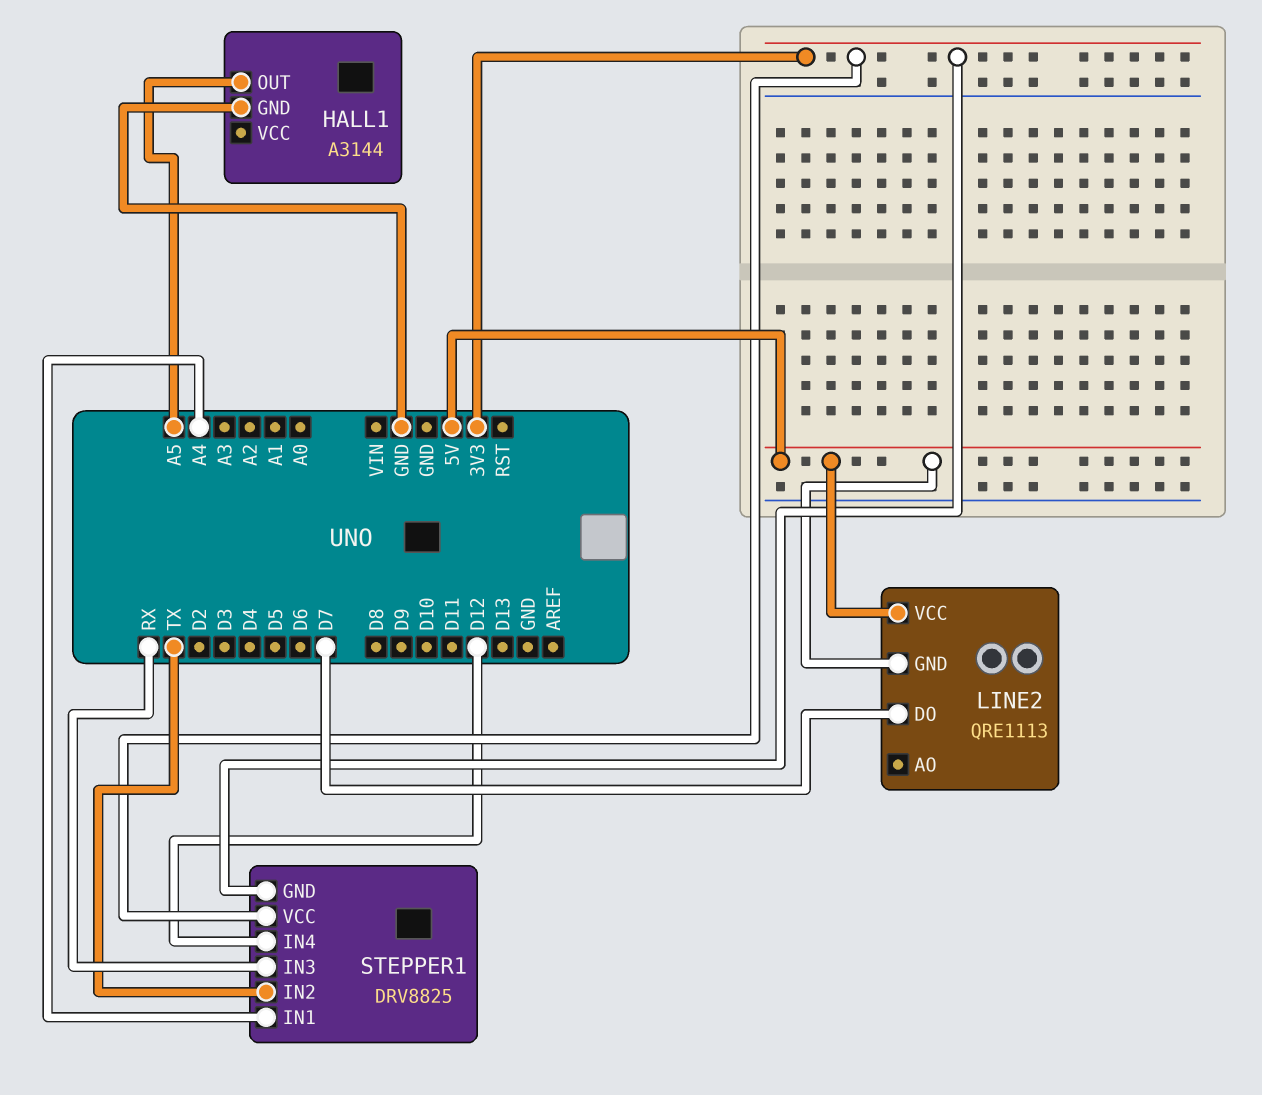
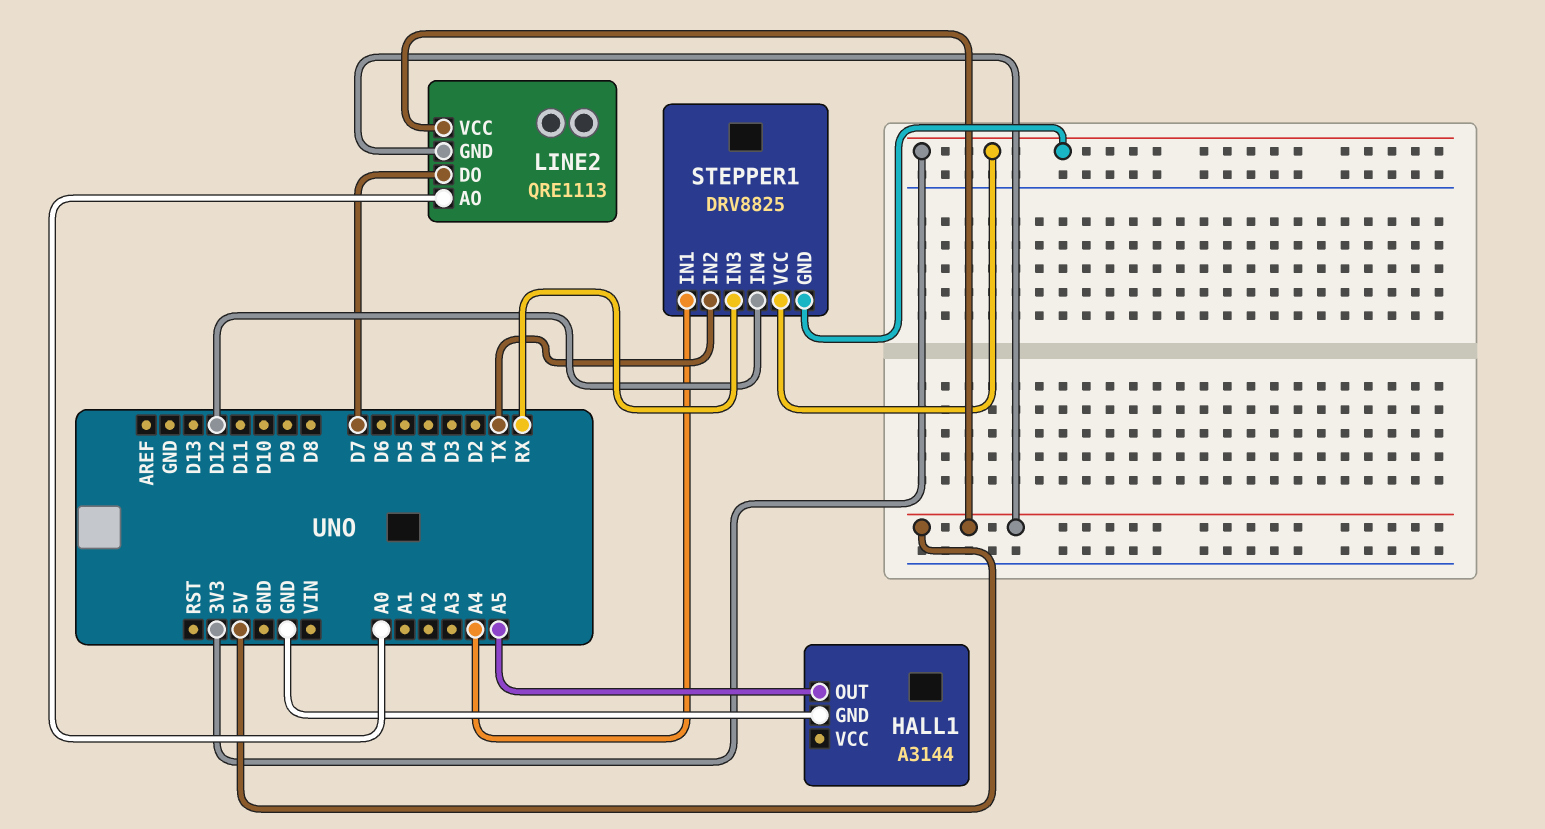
LINE2 pin AO: none -> A0

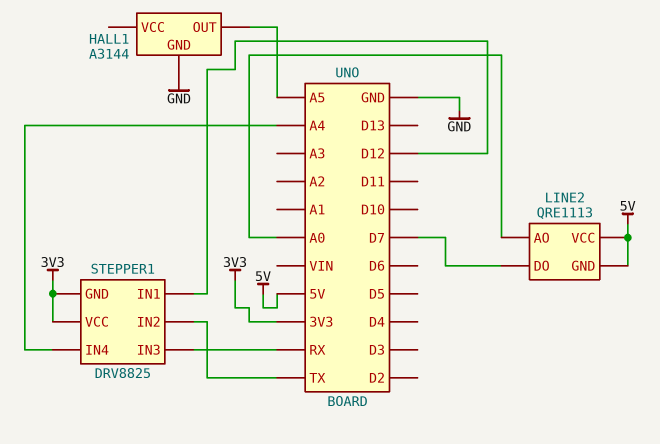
STEPPER1 pin IN1: A4 -> D12
STEPPER1 pin IN4: D12 -> A4

